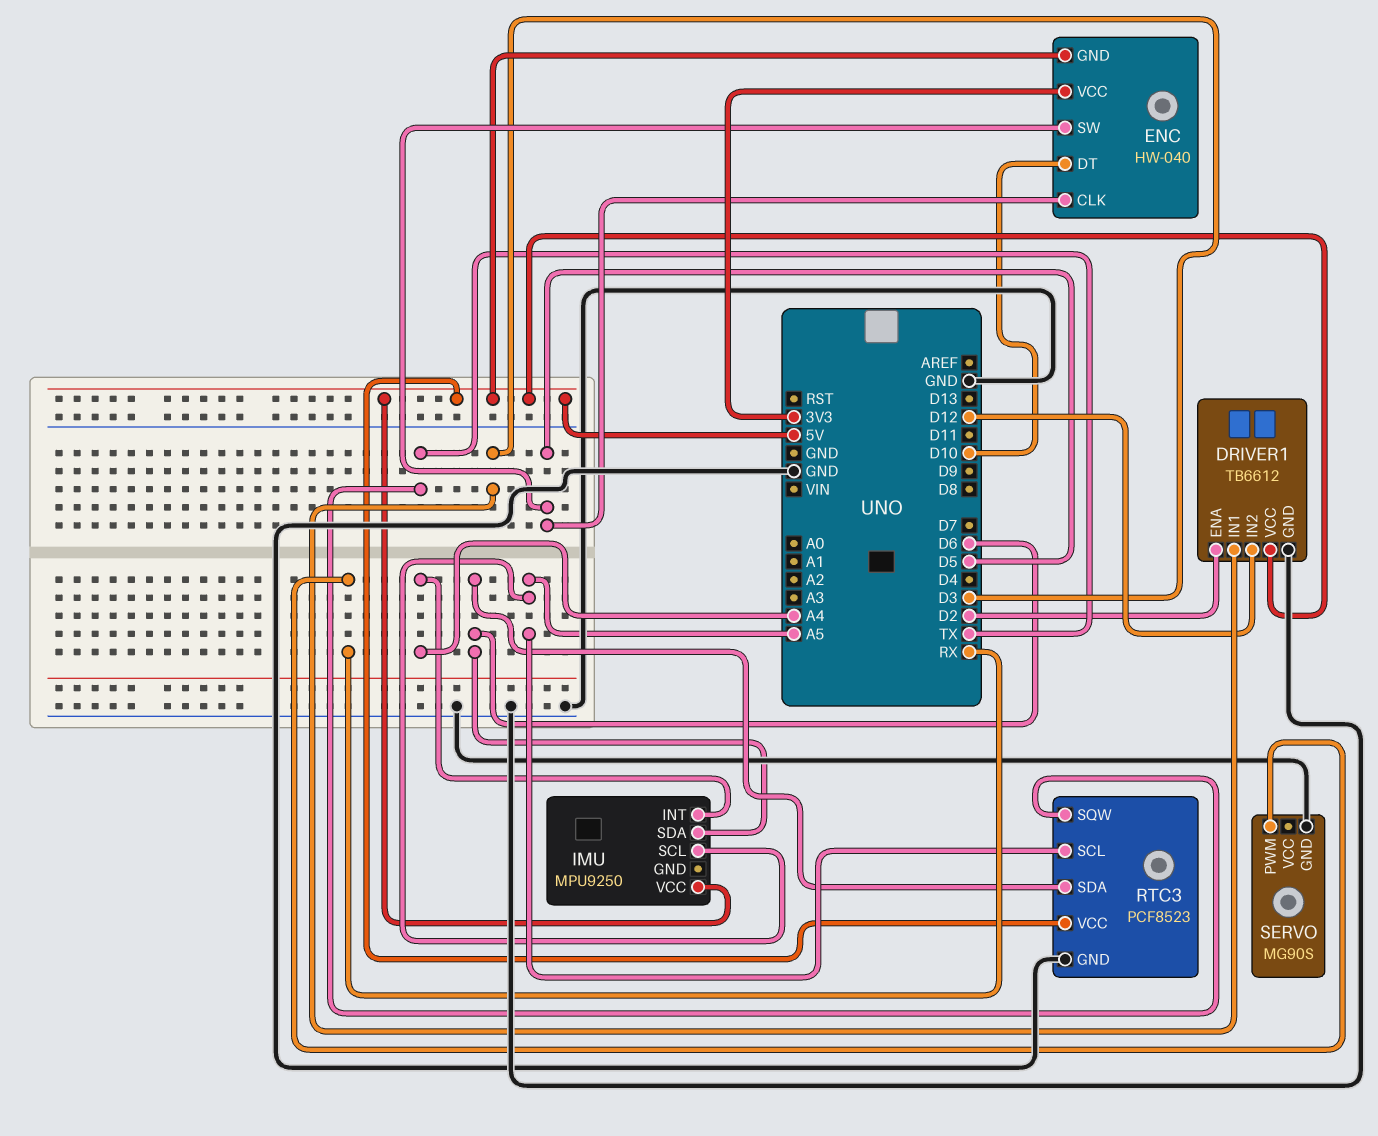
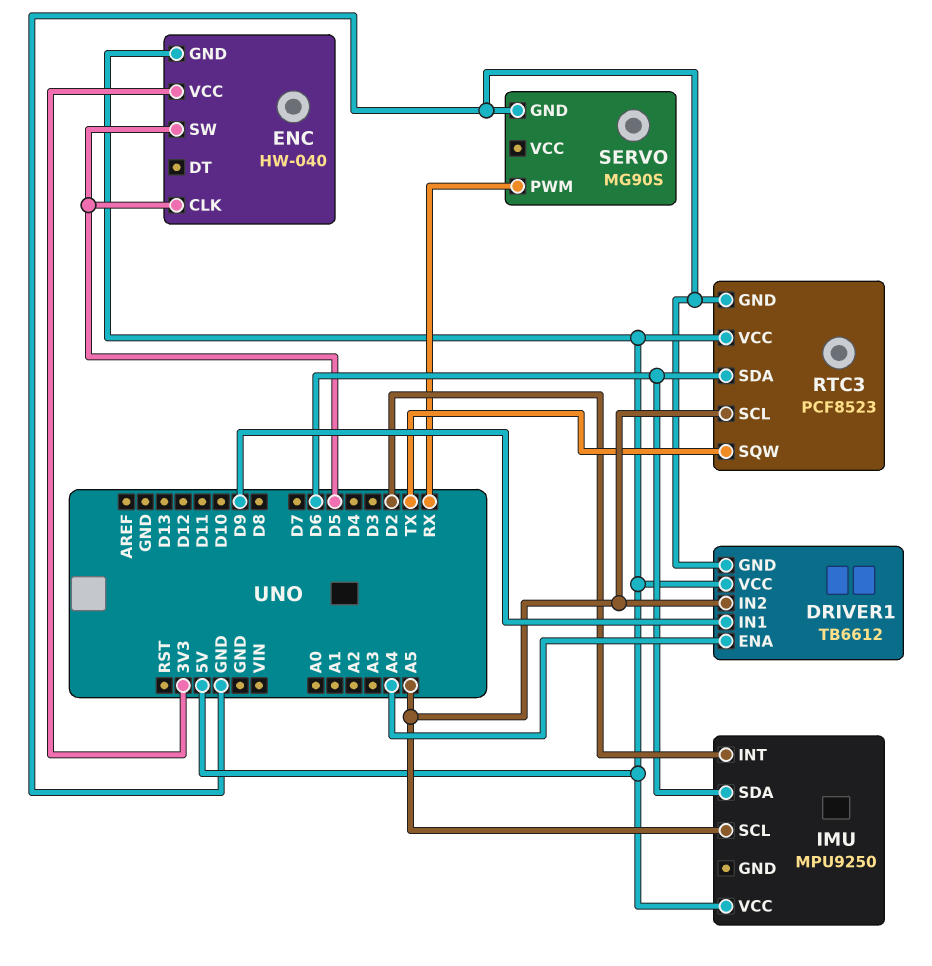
DRIVER1 pin ENA: D2 -> A4
DRIVER1 pin IN1: D3 -> D9
DRIVER1 pin IN2: D12 -> A5
ENC pin DT: D10 -> none
IMU pin INT: A4 -> D2

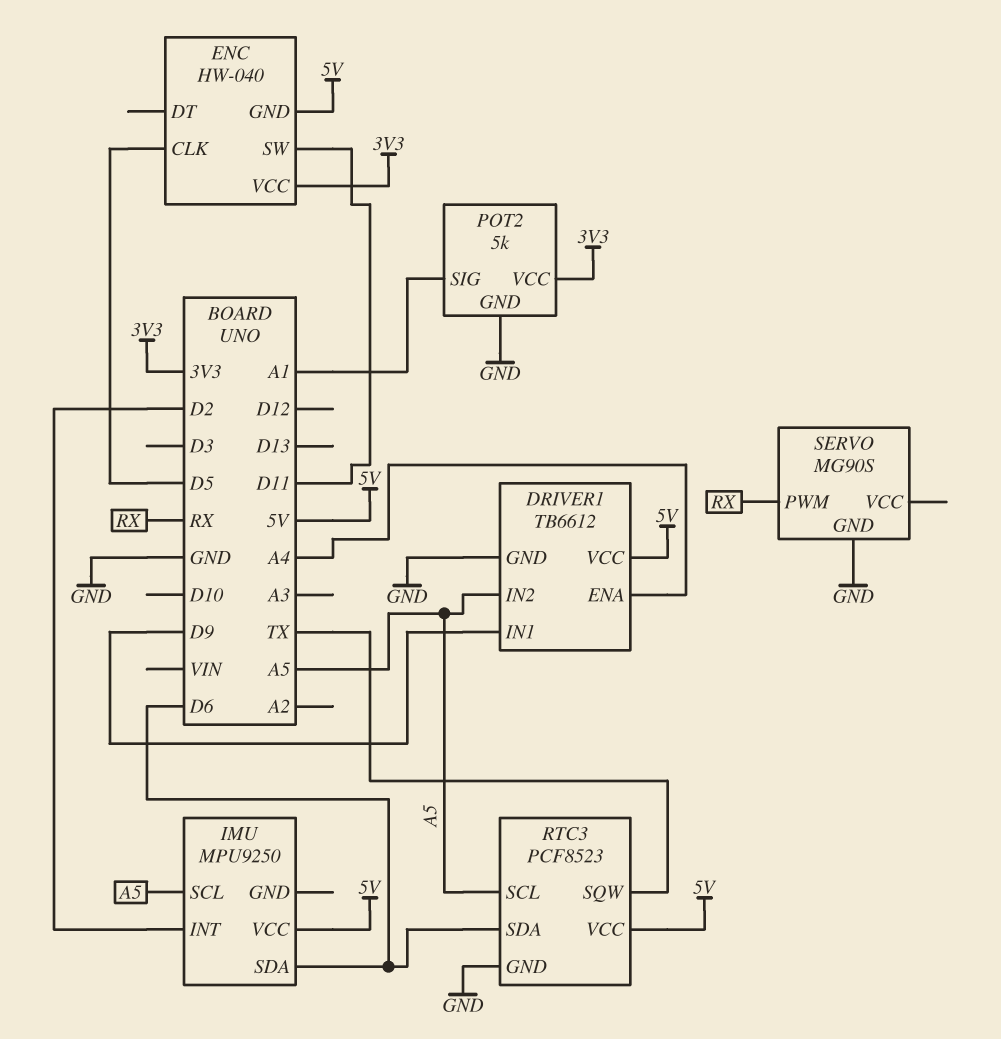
ENC pin SW: D5 -> D11
POT2: none -> 5k
POT2 pin GND: none -> GND
POT2 pin SIG: none -> A1
POT2 pin VCC: none -> 3V3

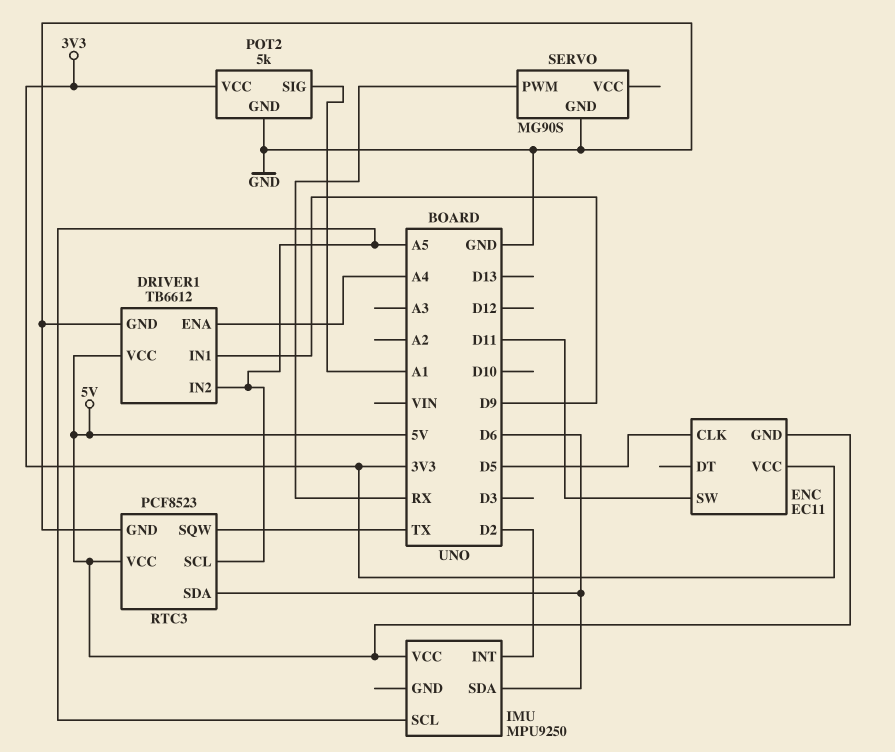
ENC: HW-040 -> EC11

